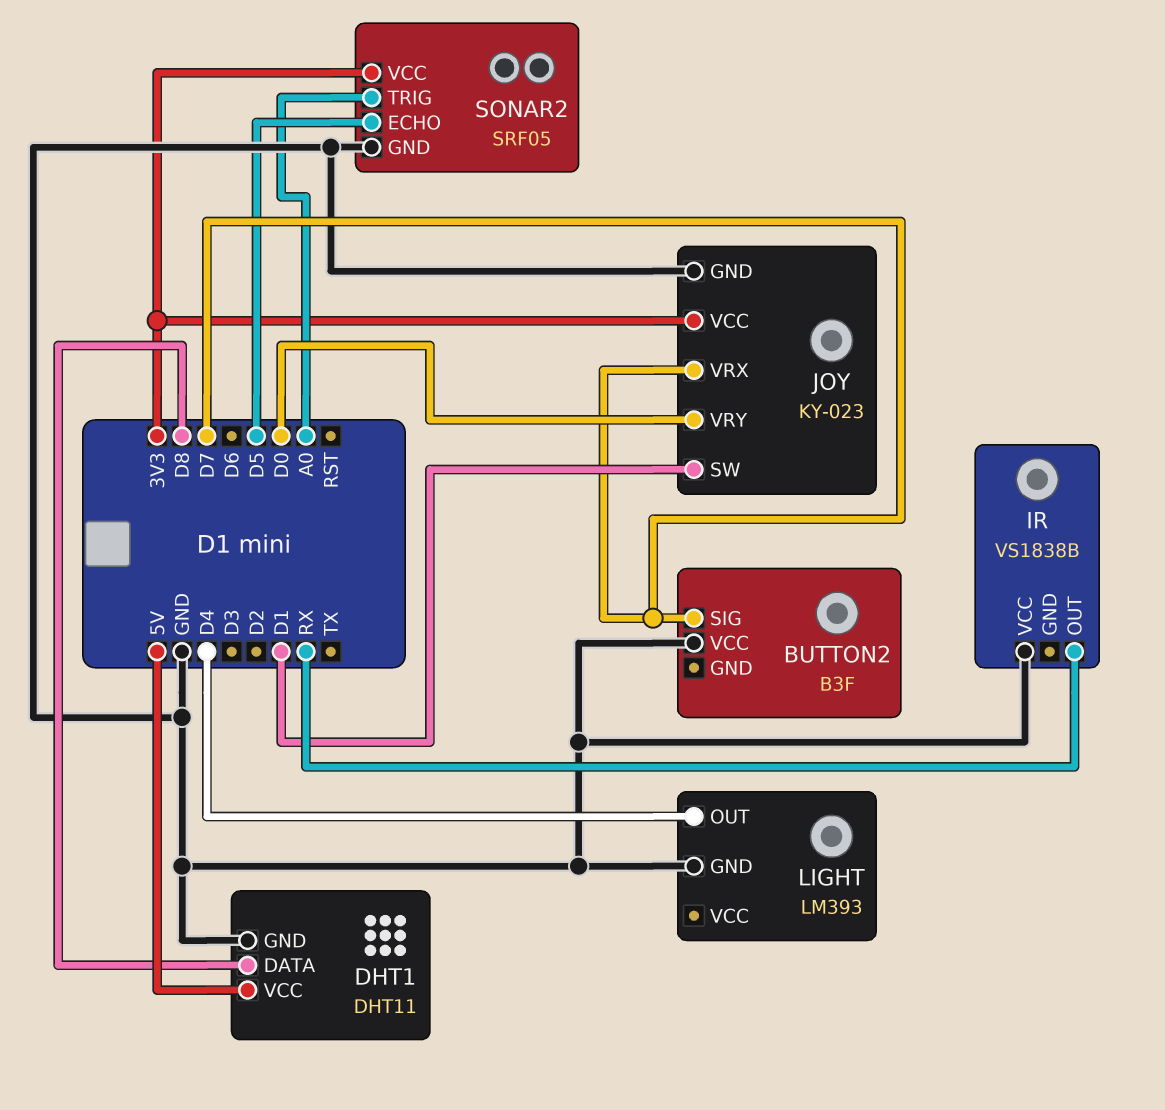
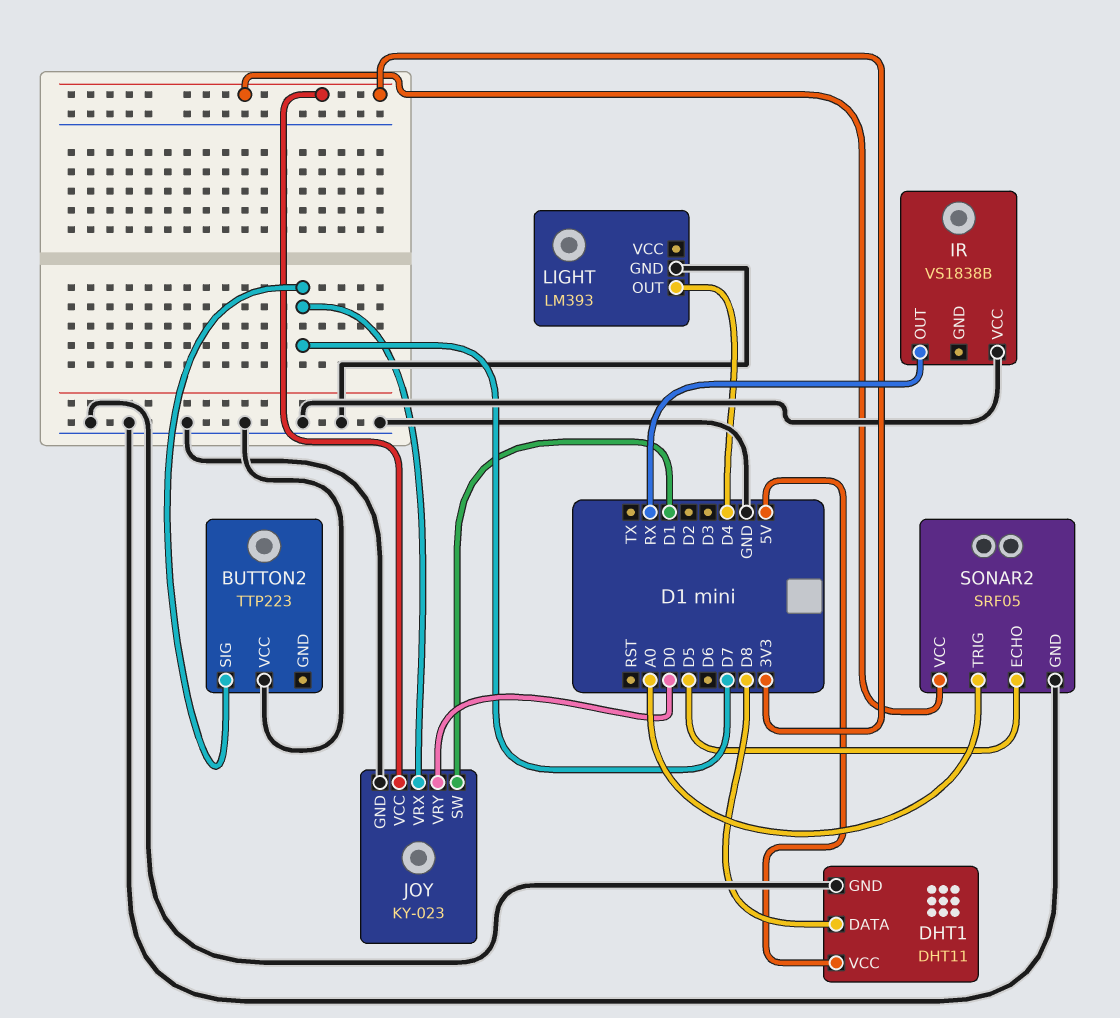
BUTTON2: B3F -> TTP223

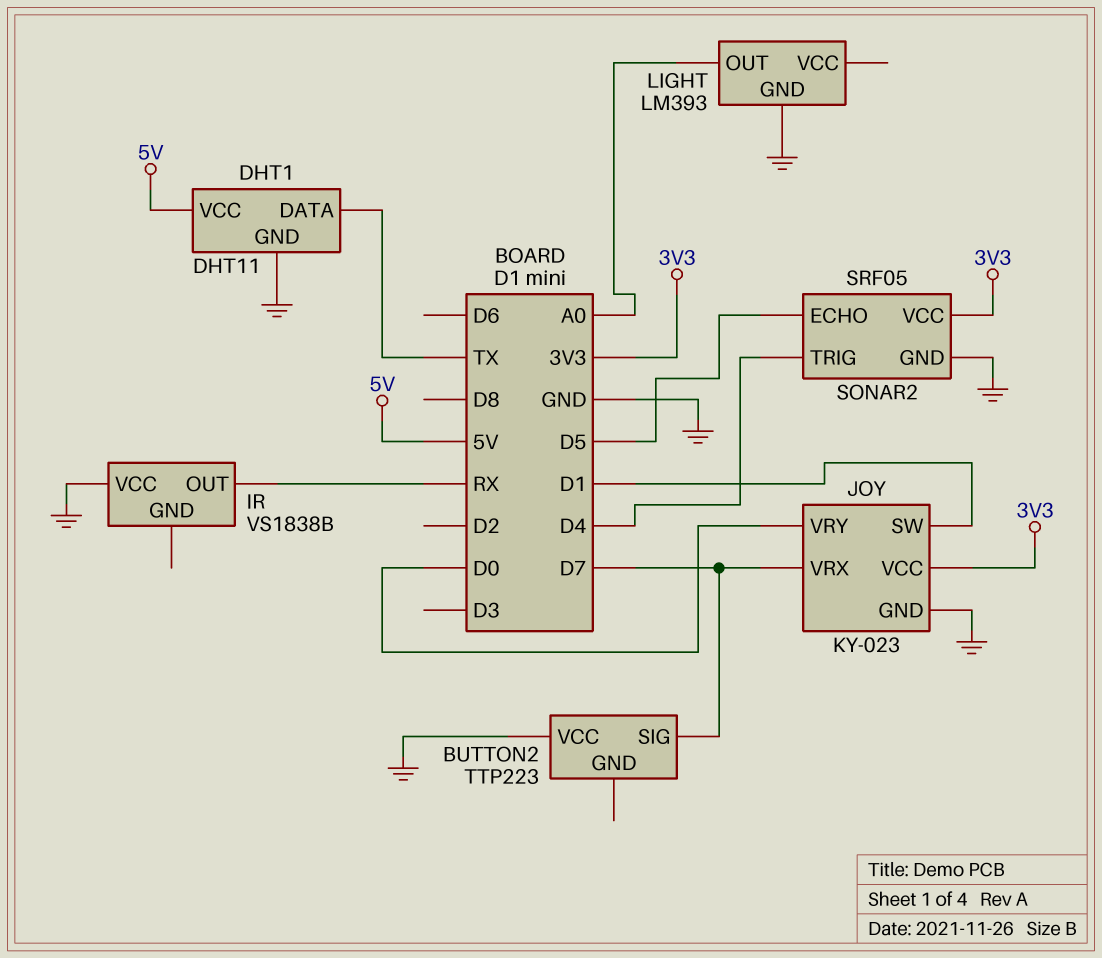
DHT1 pin DATA: D8 -> TX
LIGHT pin OUT: D4 -> A0
SONAR2 pin TRIG: A0 -> D4

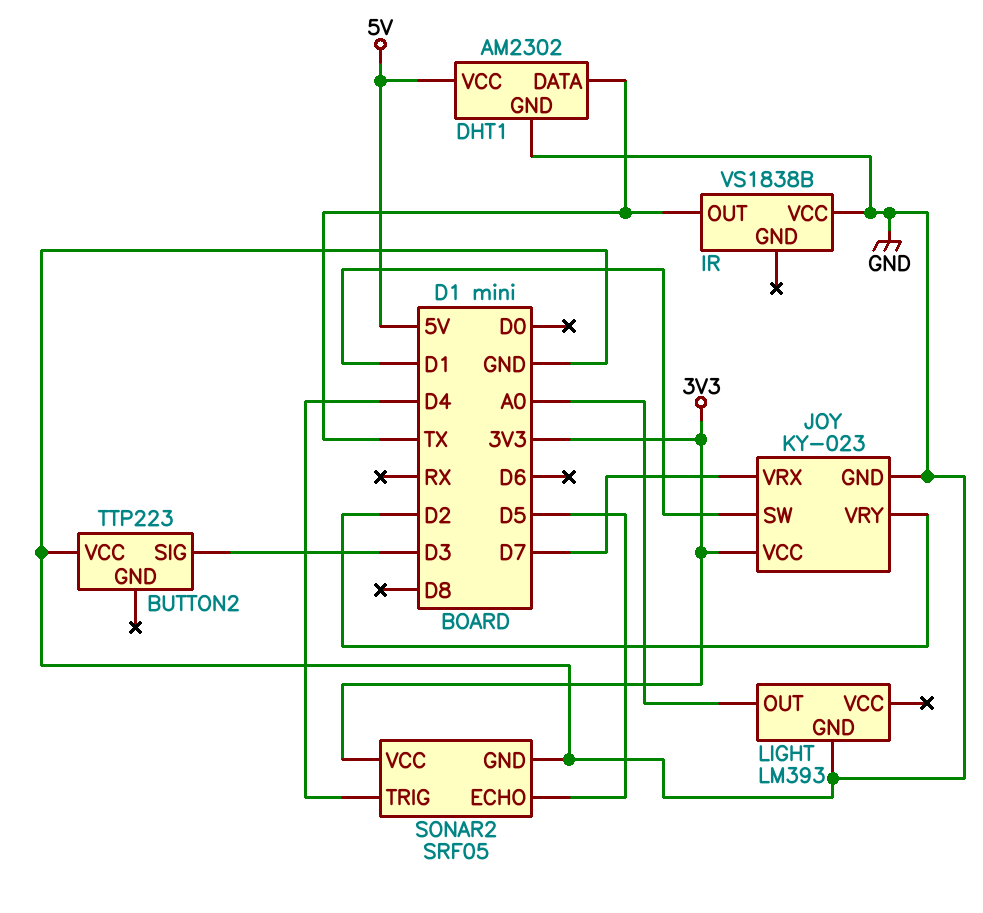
BUTTON2 pin SIG: D7 -> D3
DHT1: DHT11 -> AM2302
IR pin OUT: RX -> TX
JOY pin VRY: D0 -> D2

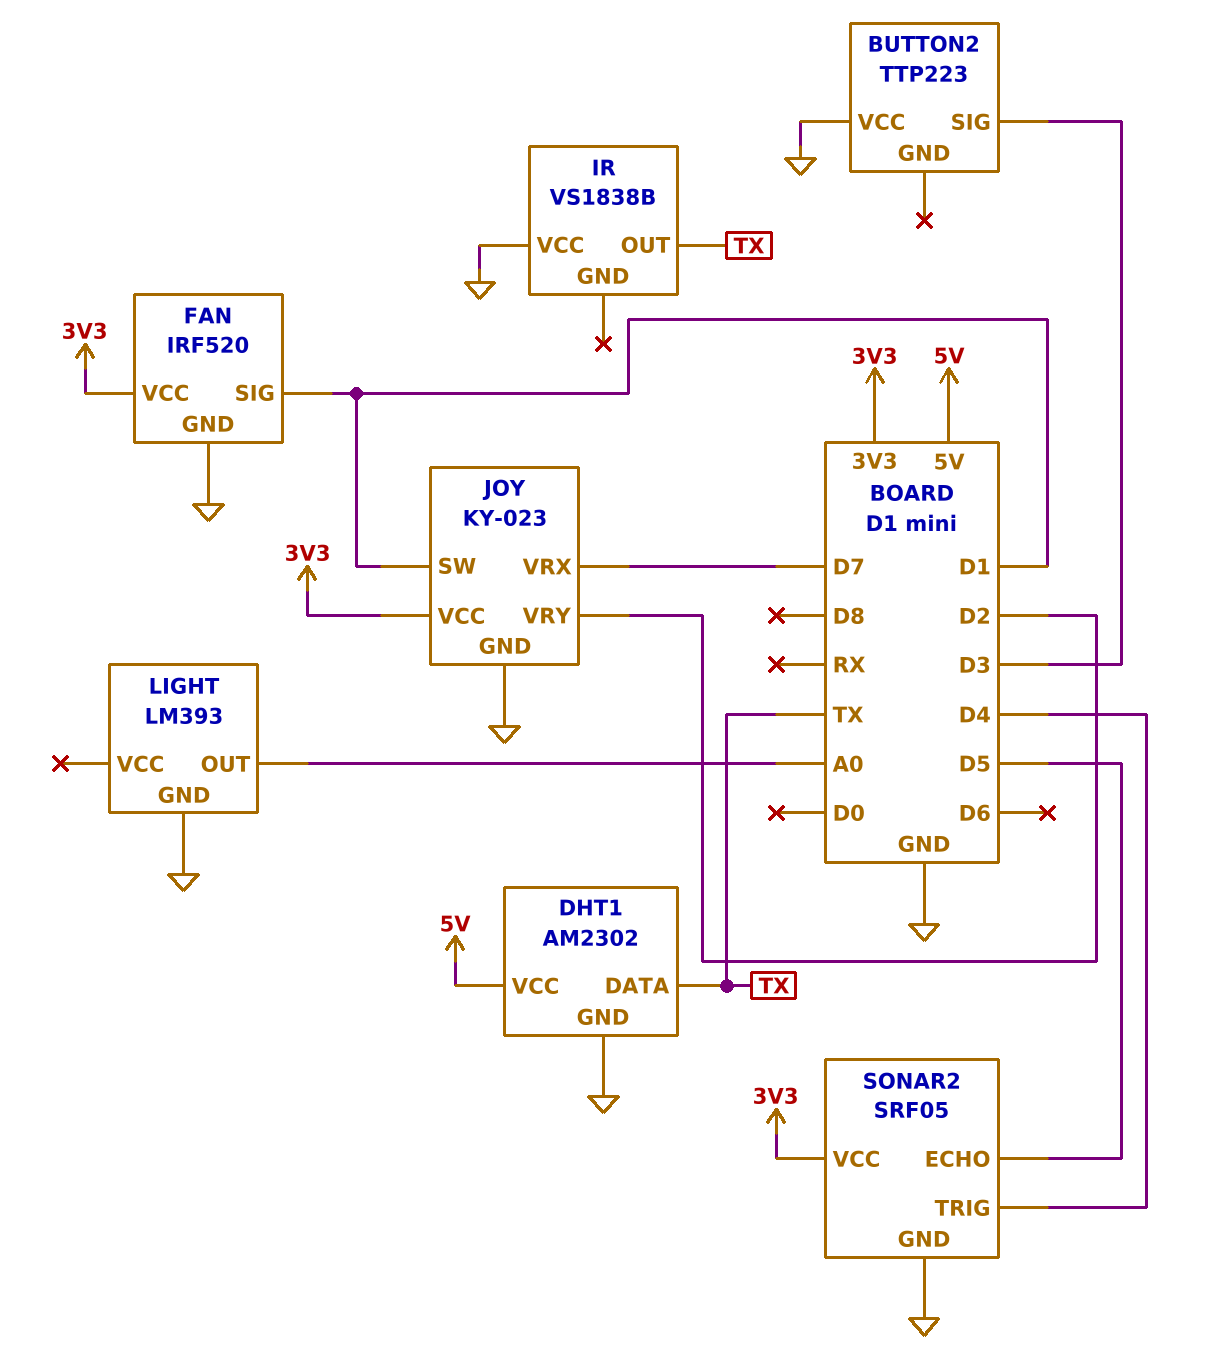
FAN: none -> IRF520
FAN pin GND: none -> GND
FAN pin SIG: none -> D1
FAN pin VCC: none -> 3V3

